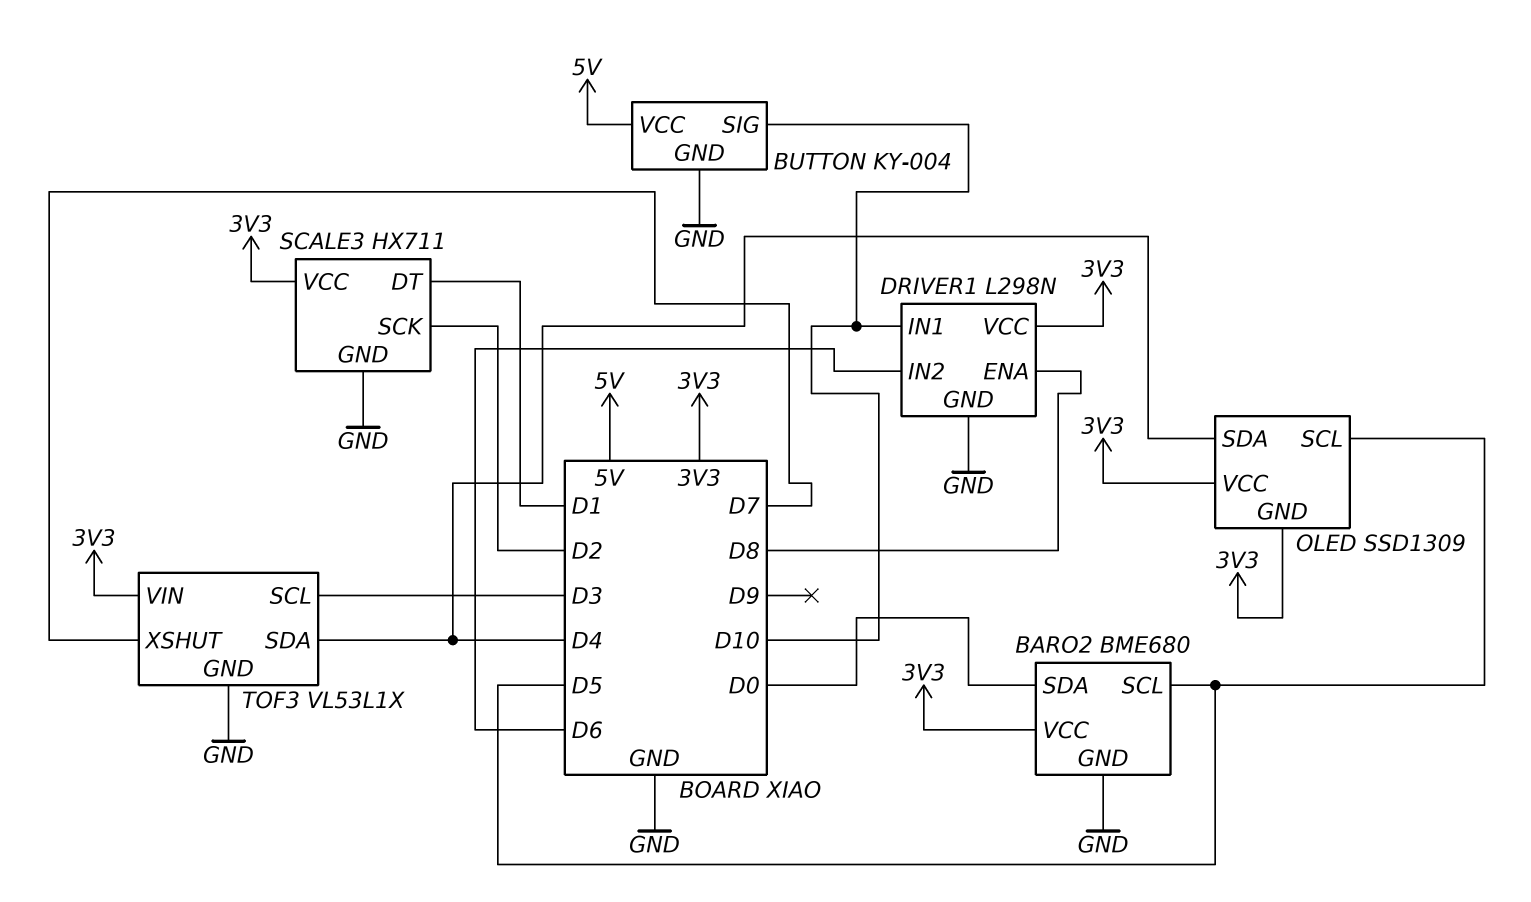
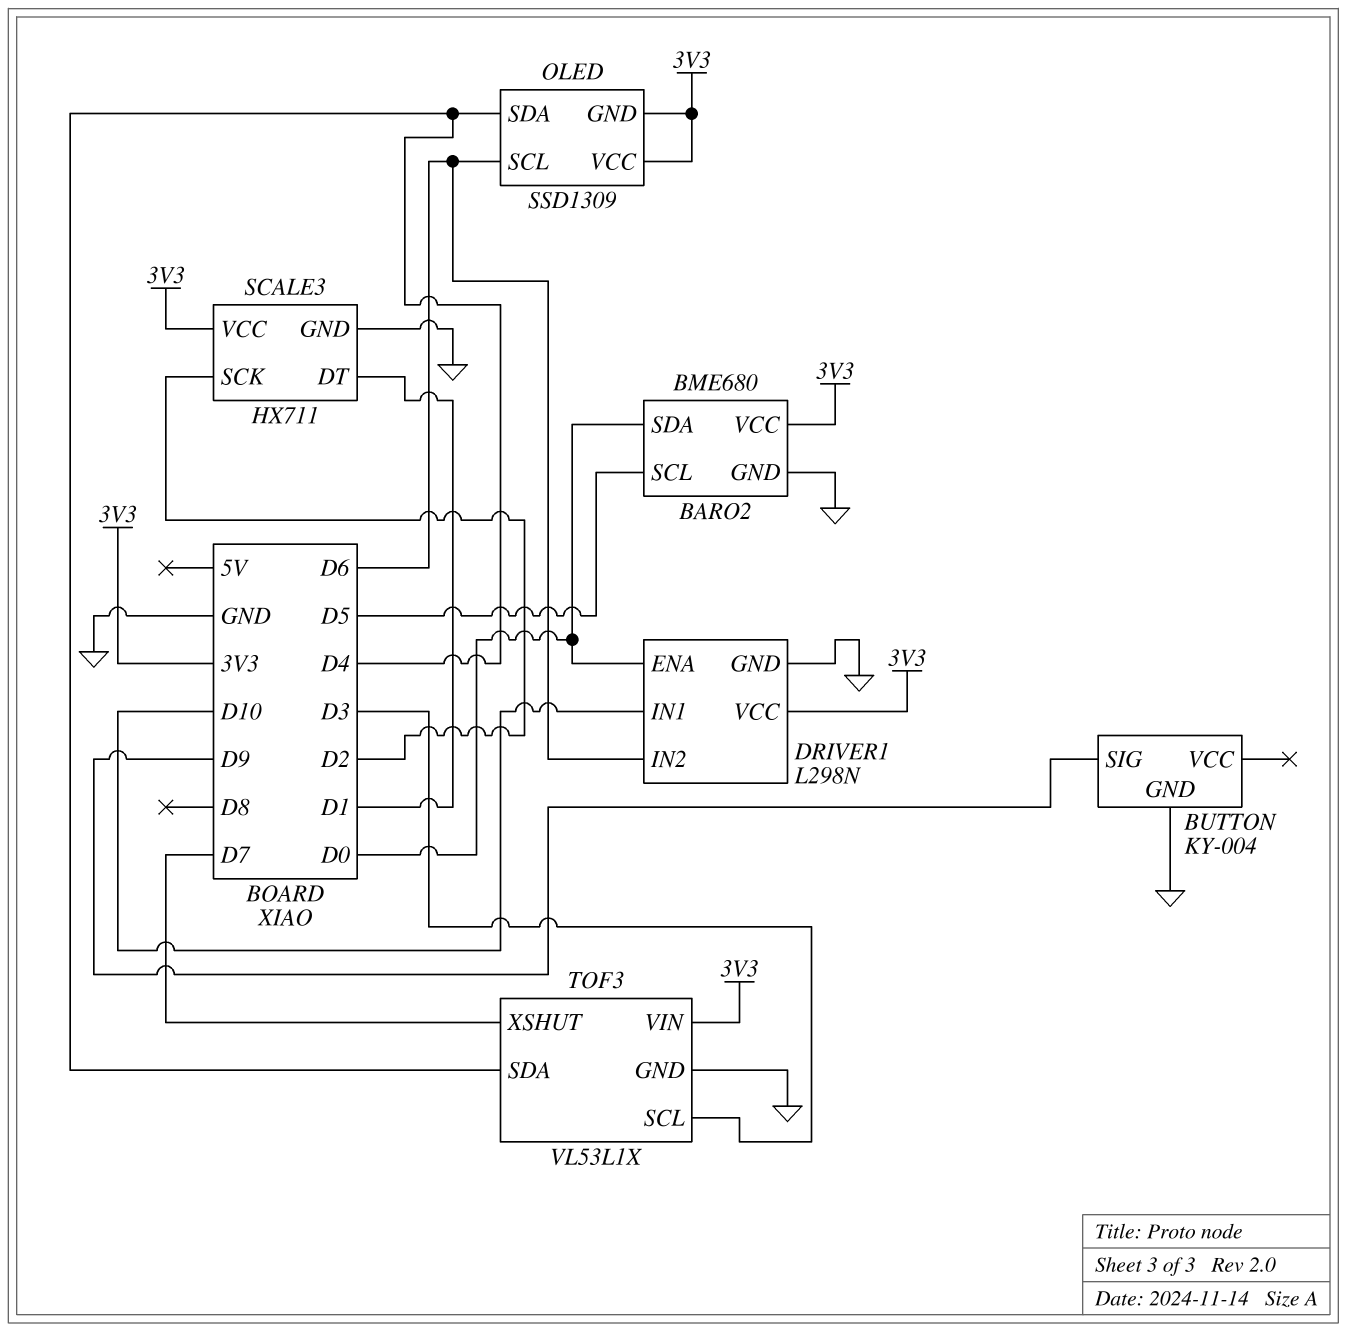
BUTTON pin SIG: D10 -> D9
BUTTON pin VCC: 5V -> none
DRIVER1 pin ENA: D8 -> D0
OLED pin SCL: D5 -> D6

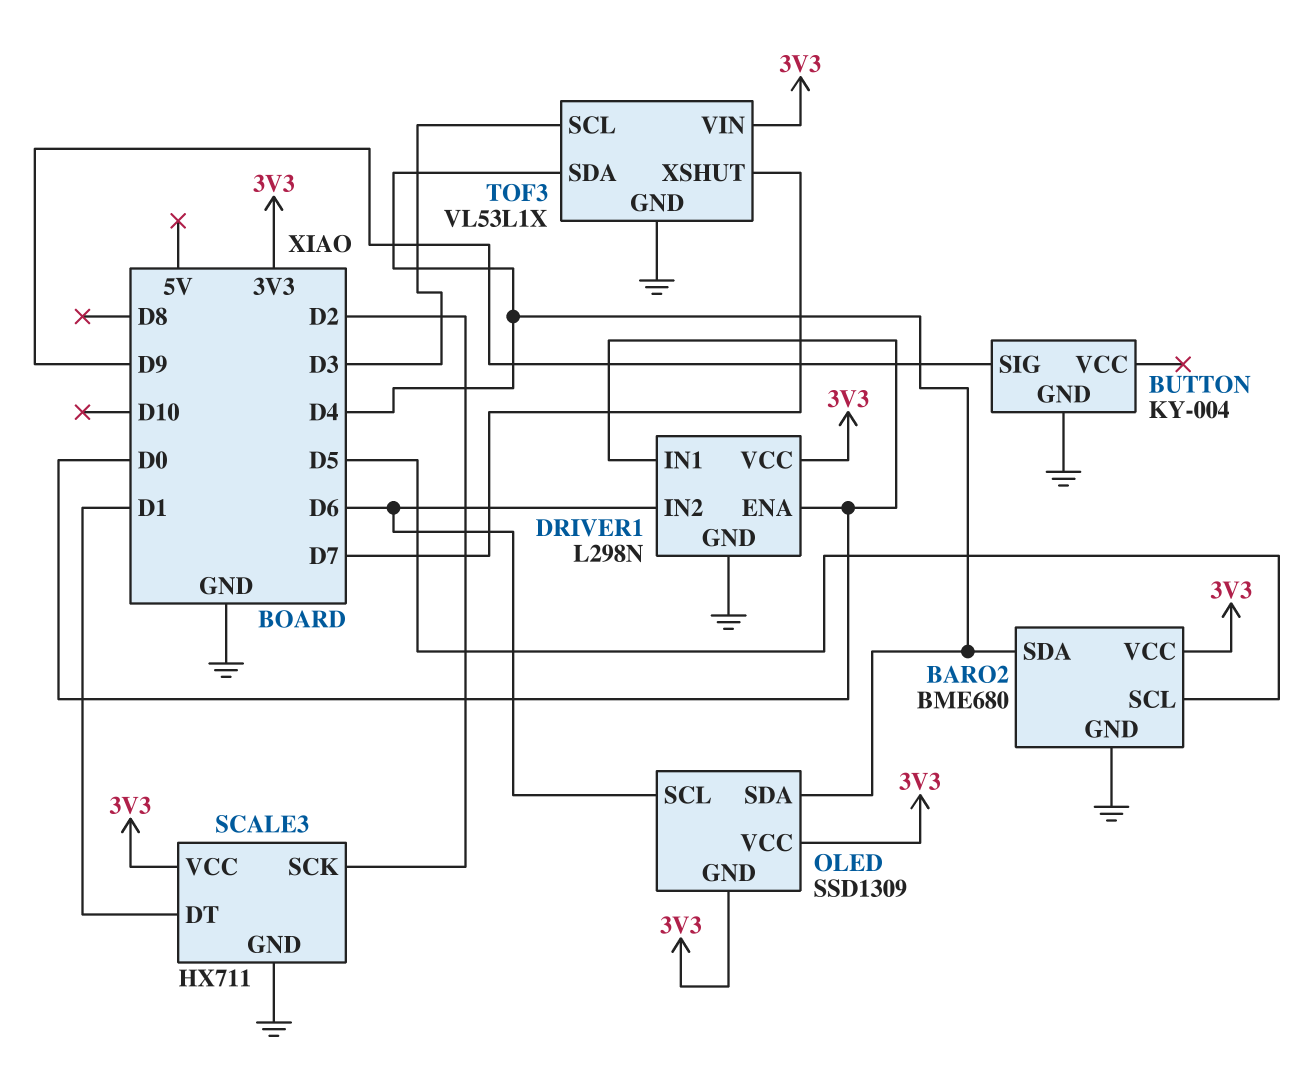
BARO2 pin SDA: D0 -> D4
DRIVER1 pin IN1: D10 -> D0

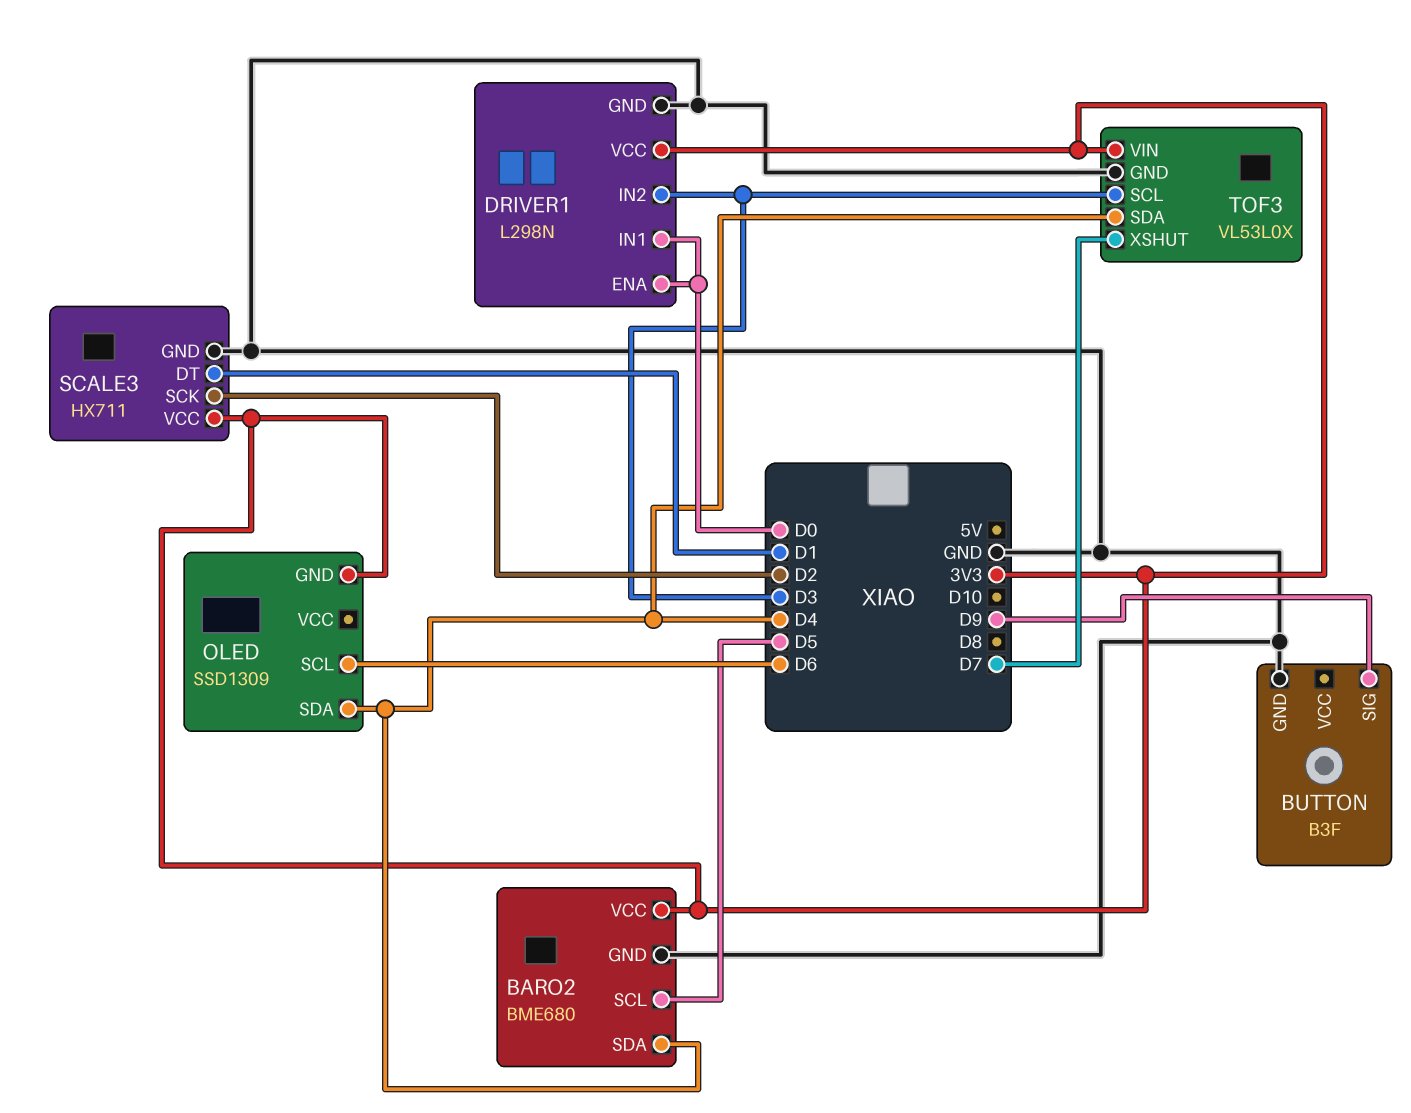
BUTTON: KY-004 -> B3F
DRIVER1 pin IN2: D6 -> D3
OLED pin VCC: 3V3 -> none
TOF3: VL53L1X -> VL53L0X

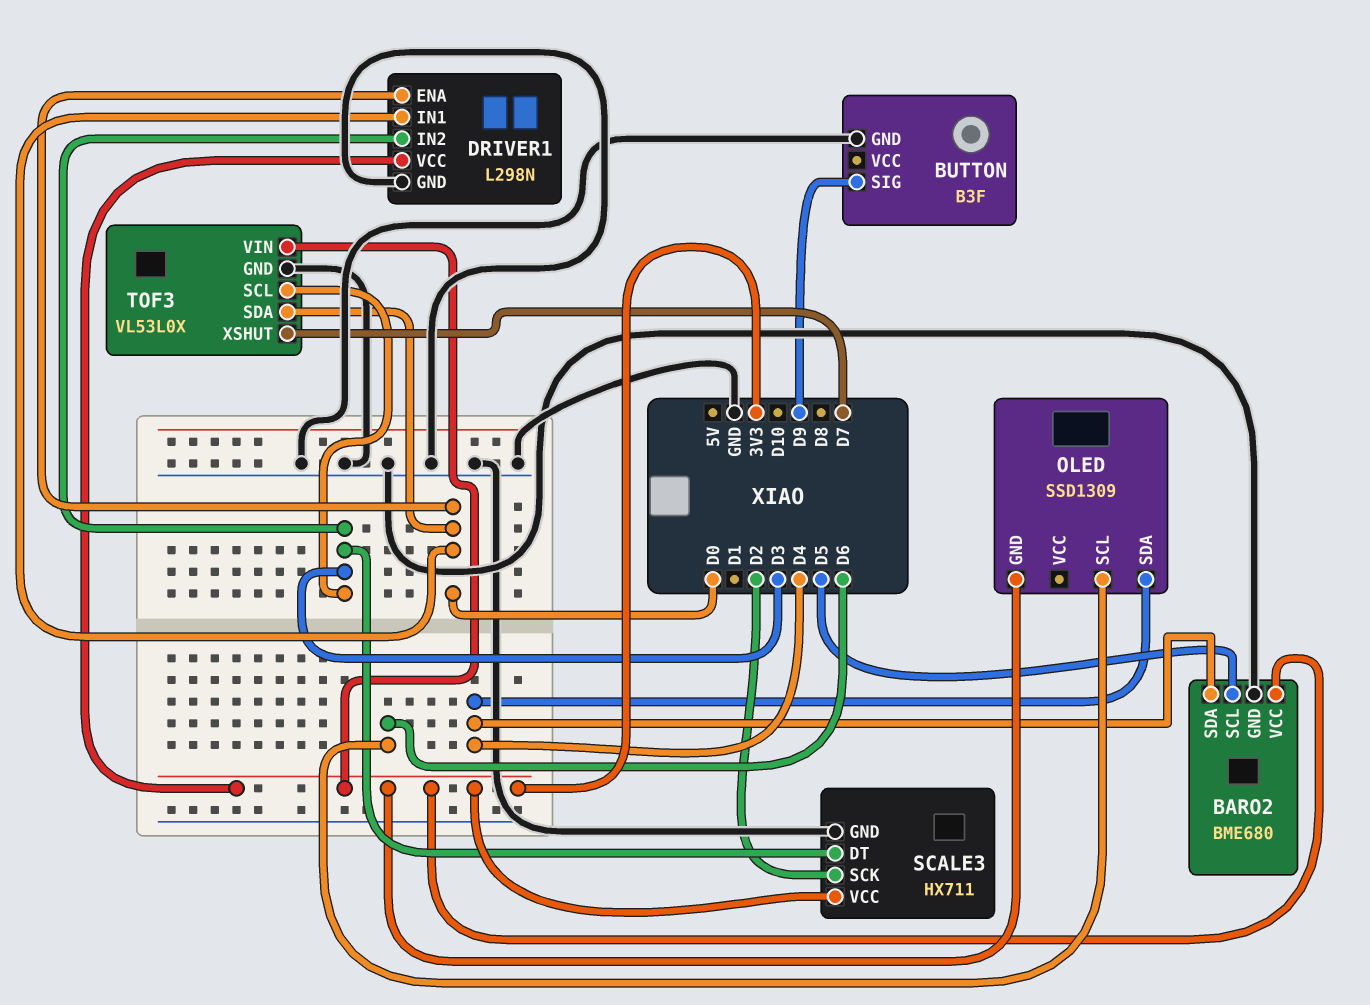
SCALE3 pin DT: D1 -> D3
TOF3 pin SDA: D4 -> D0

